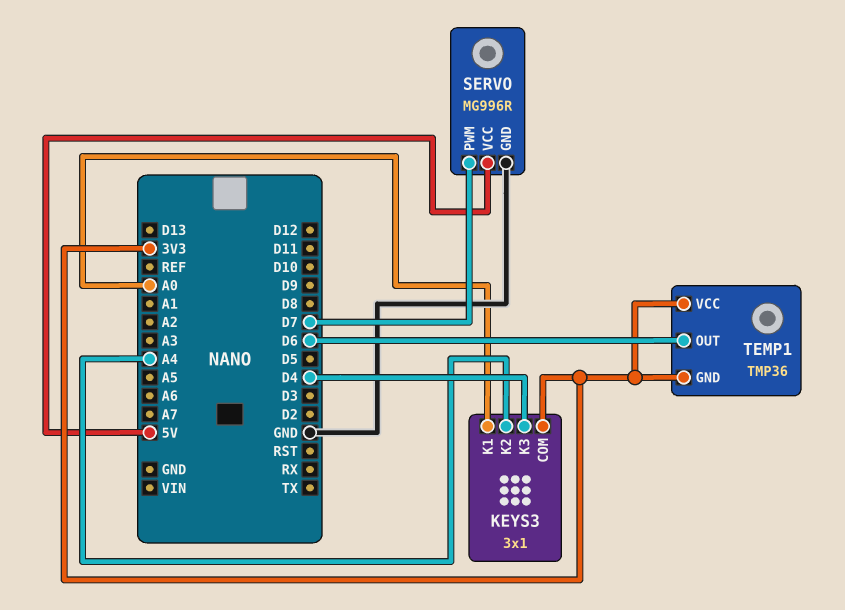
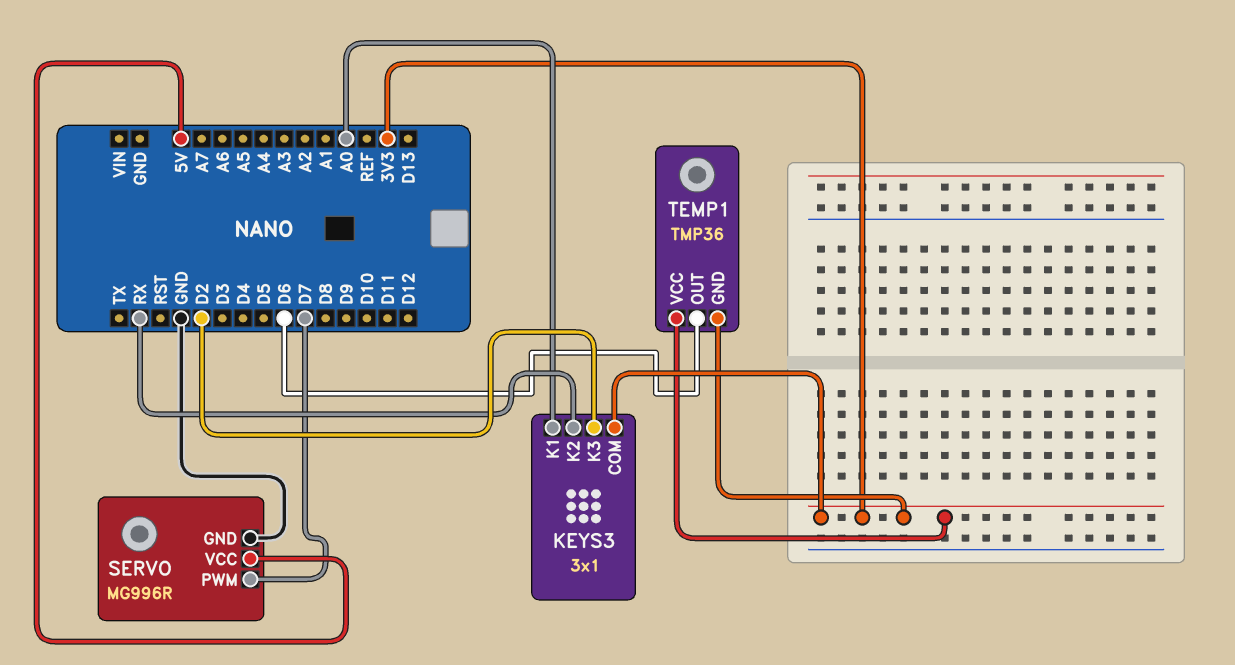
KEYS3 pin K2: A4 -> RX
KEYS3 pin K3: D4 -> D2

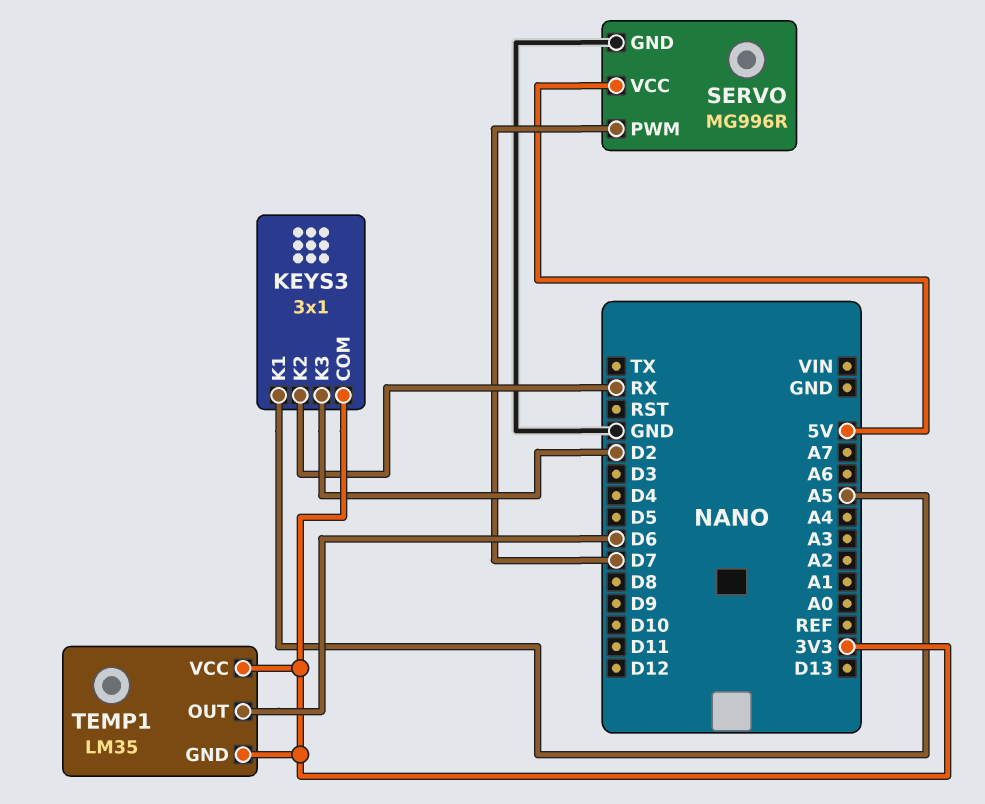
KEYS3 pin K1: A0 -> A5
TEMP1: TMP36 -> LM35

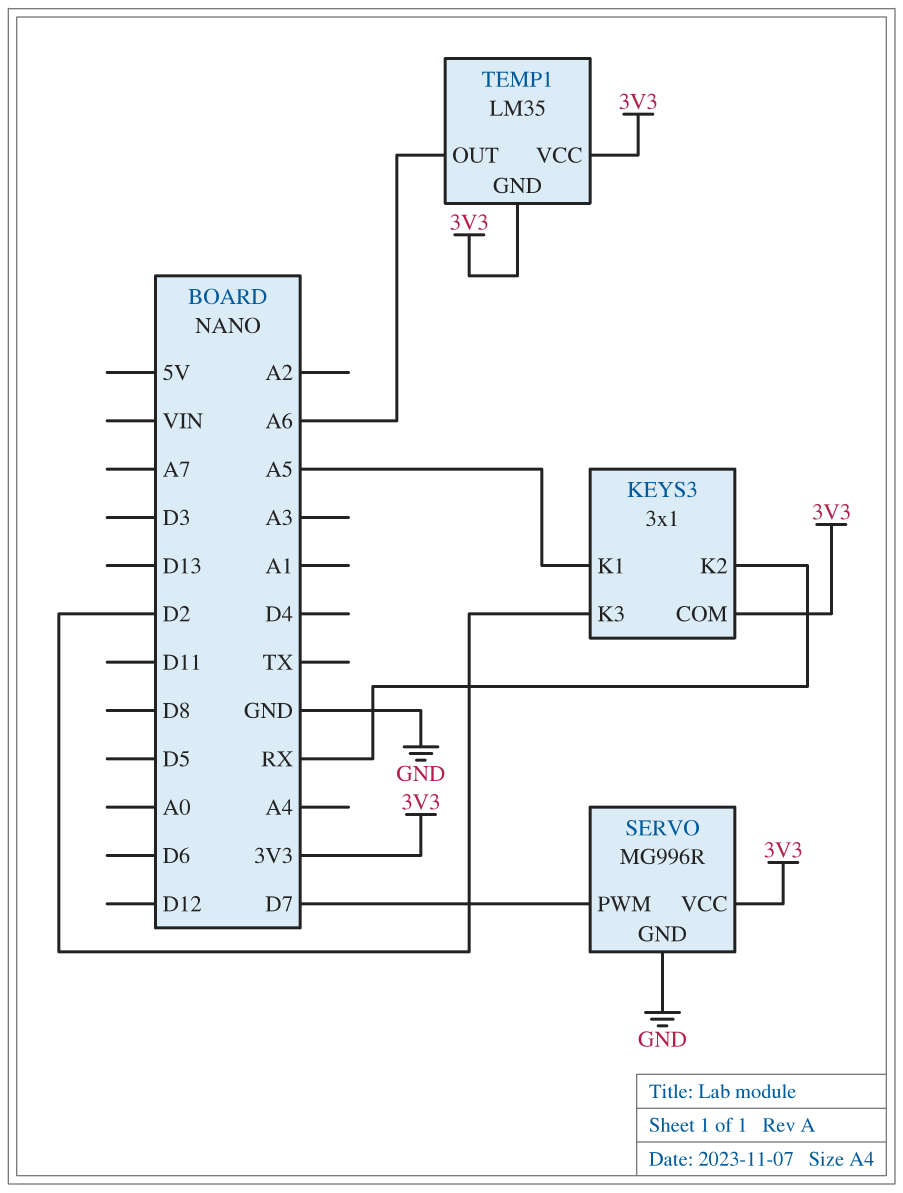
SERVO pin VCC: 5V -> 3V3
TEMP1 pin OUT: D6 -> A6

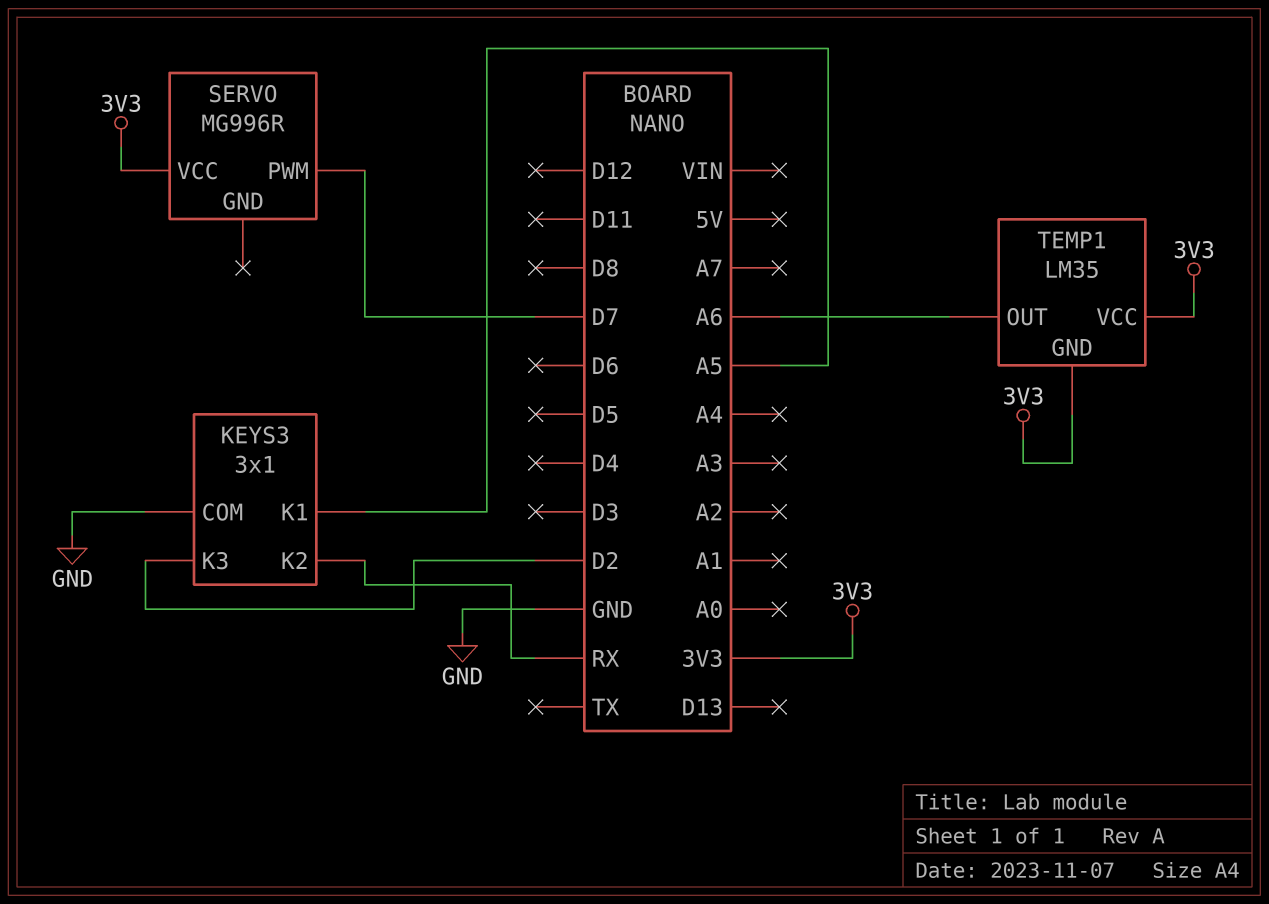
KEYS3 pin COM: 3V3 -> GND
SERVO pin GND: GND -> none

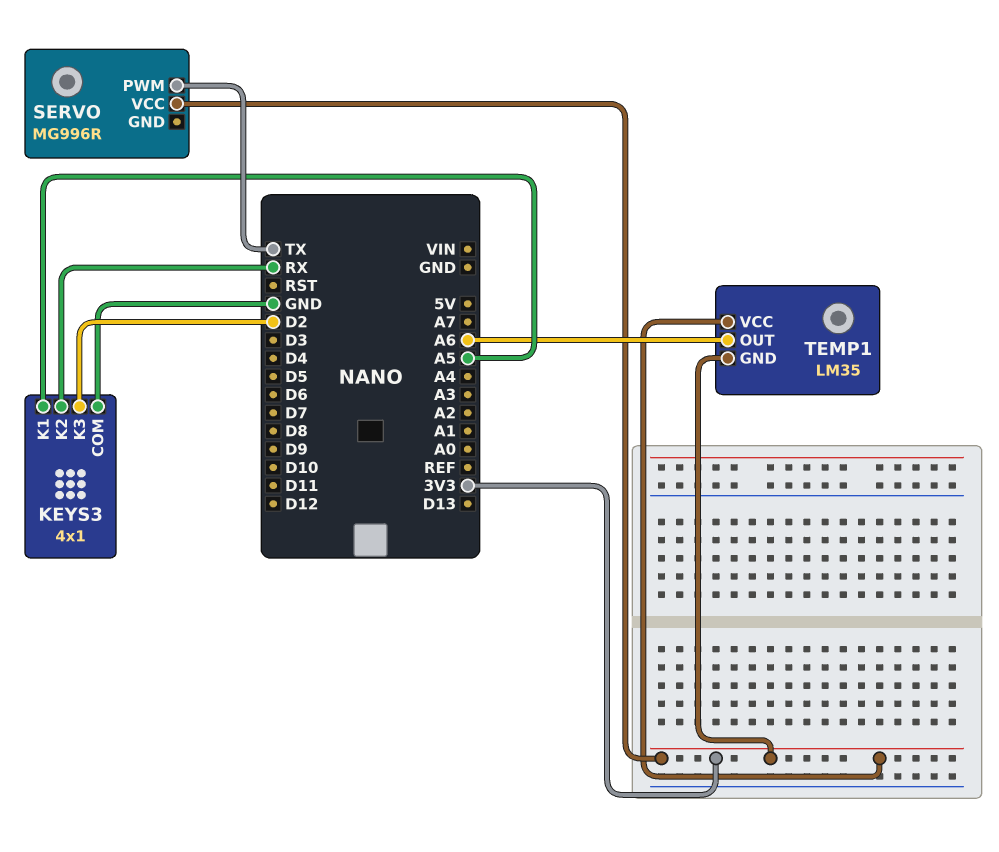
KEYS3: 3x1 -> 4x1
SERVO pin PWM: D7 -> TX

